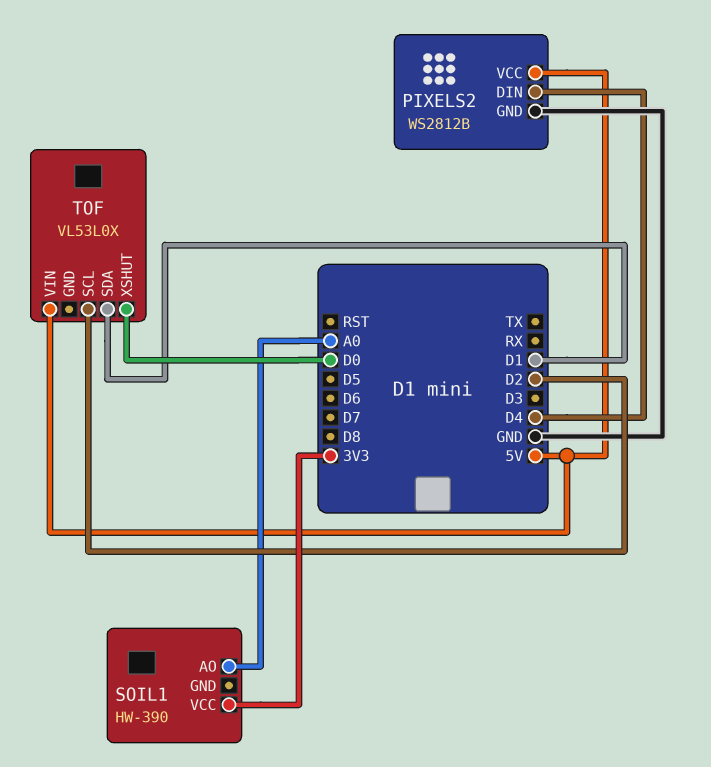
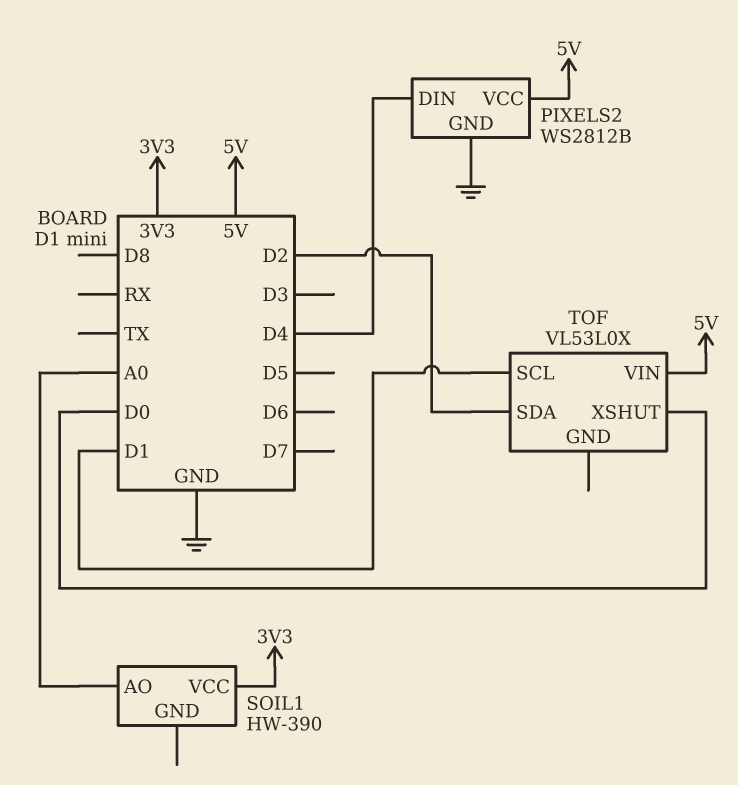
TOF pin SCL: D2 -> D1
TOF pin SDA: D1 -> D2

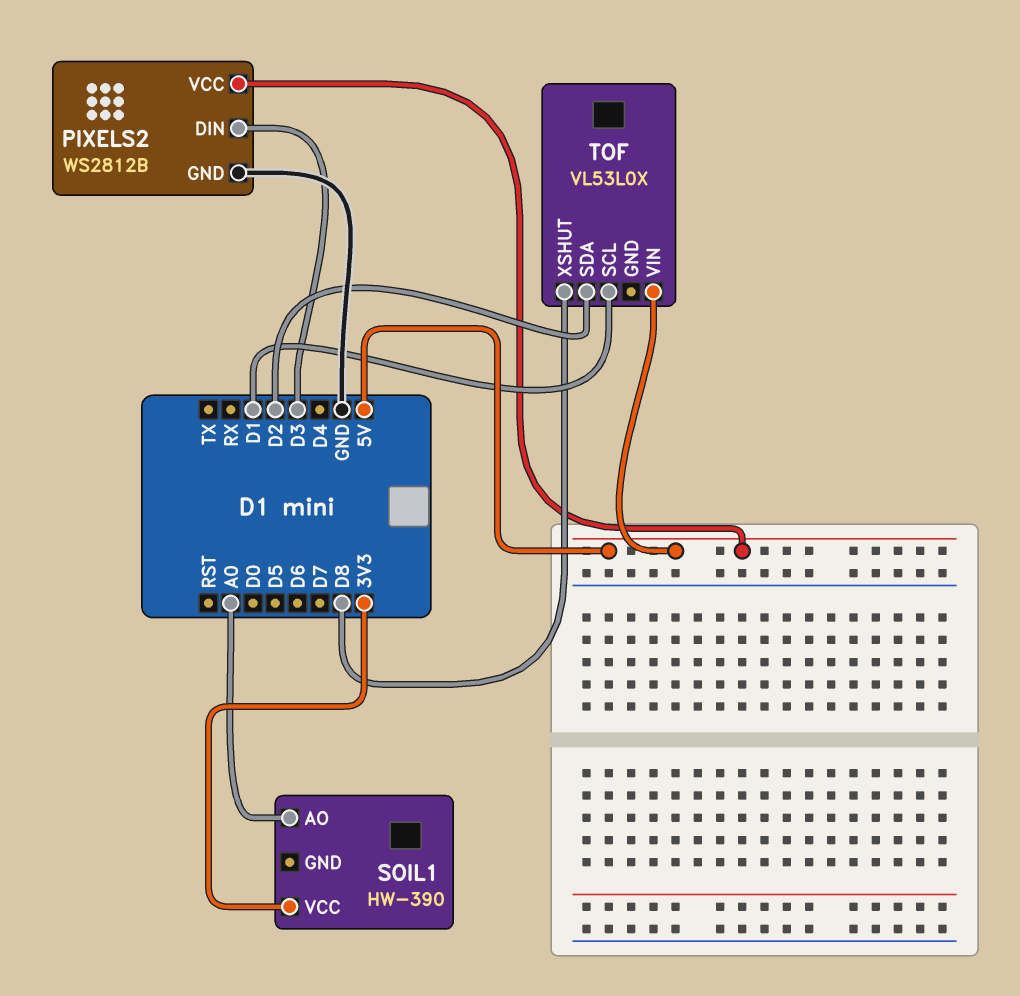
PIXELS2 pin DIN: D4 -> D3
TOF pin XSHUT: D0 -> D8

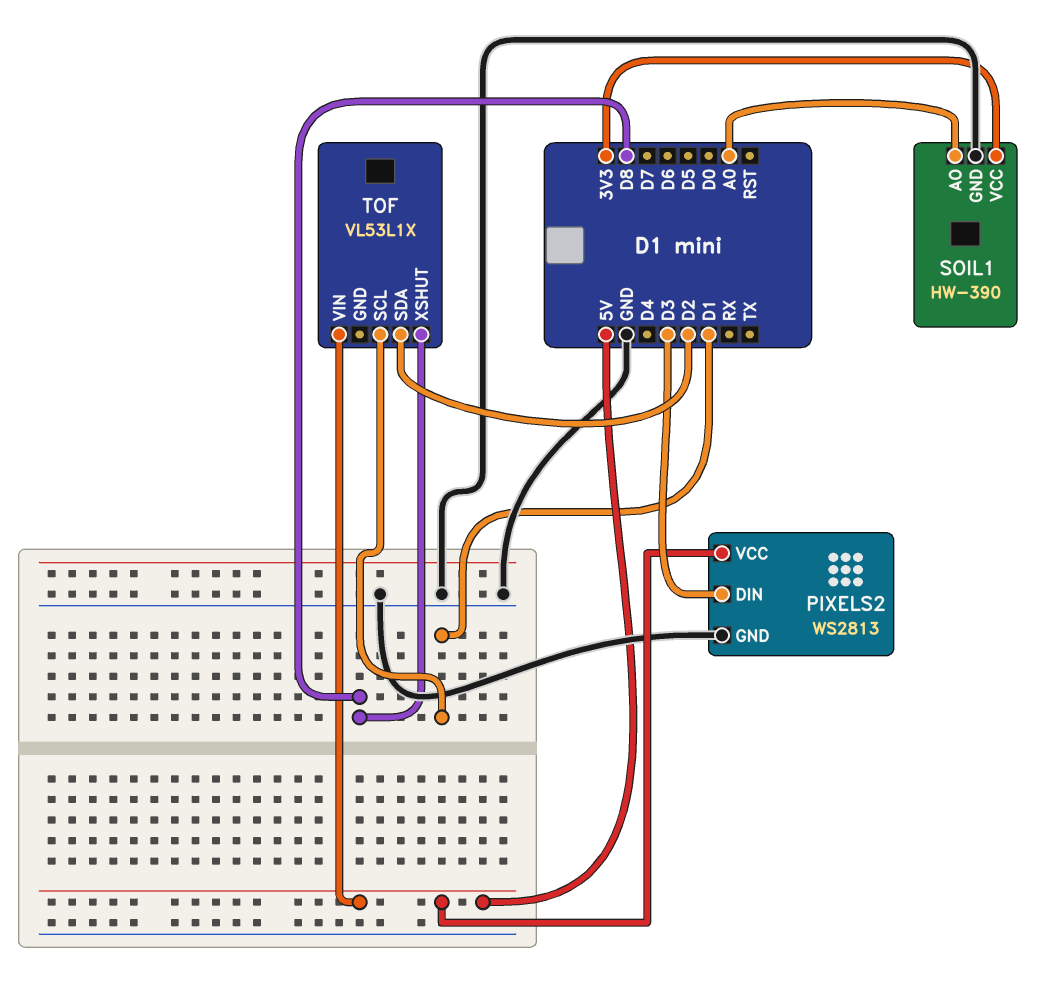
PIXELS2: WS2812B -> WS2813
SOIL1 pin GND: none -> GND
TOF: VL53L0X -> VL53L1X

